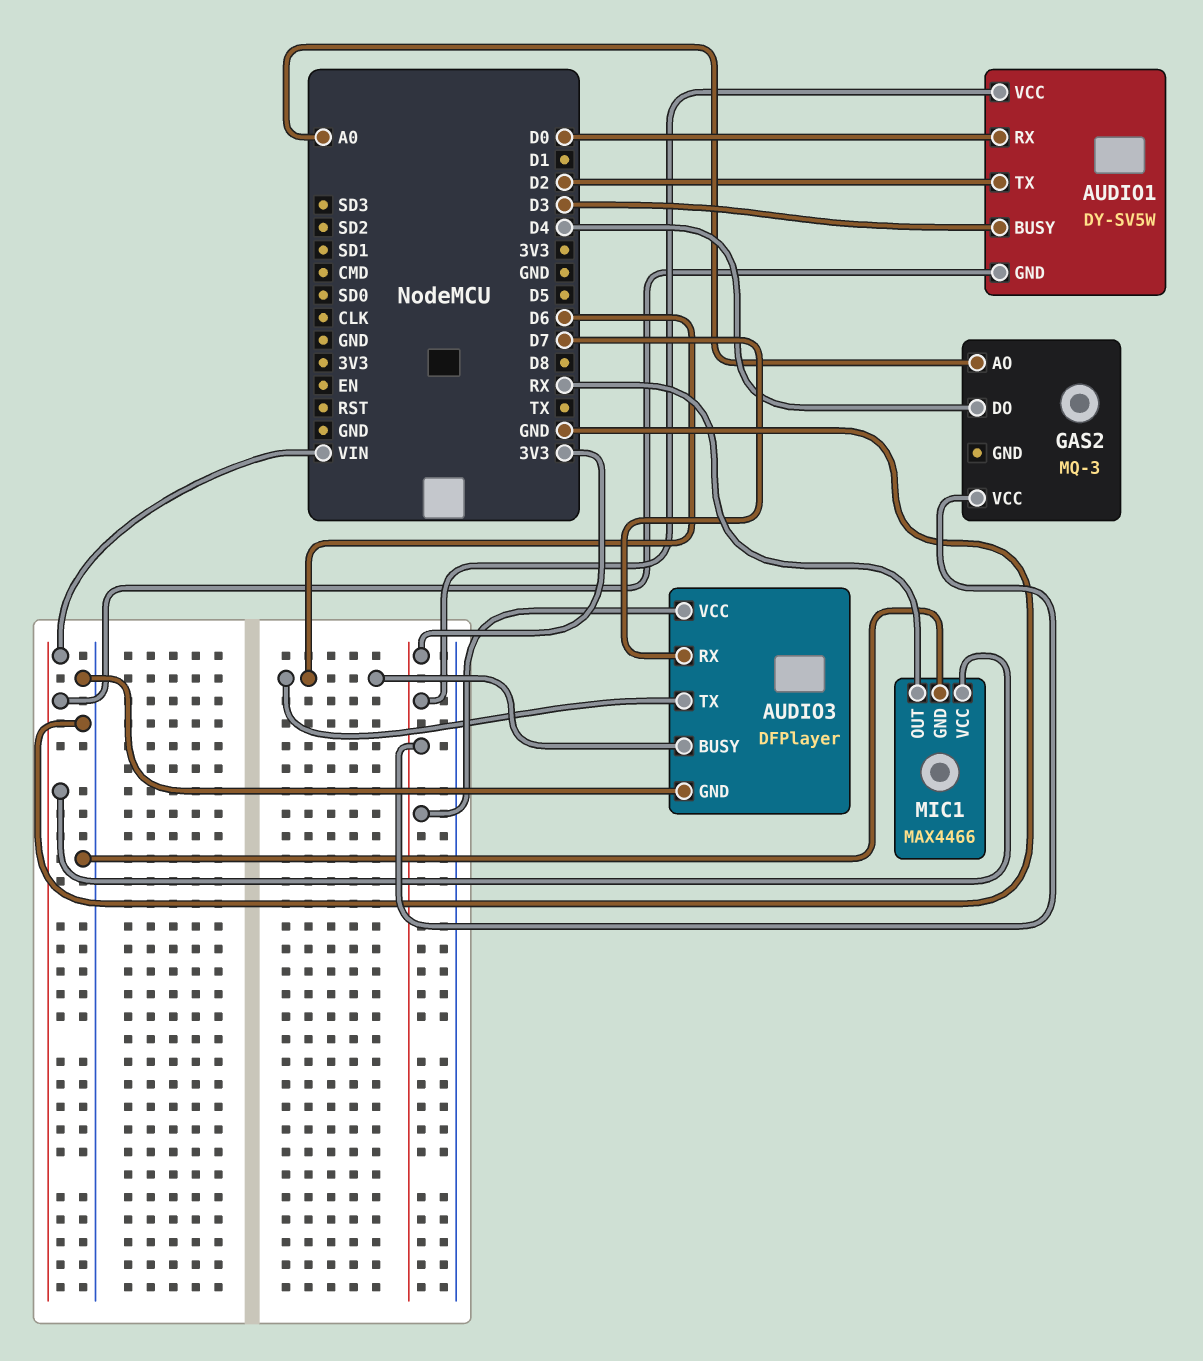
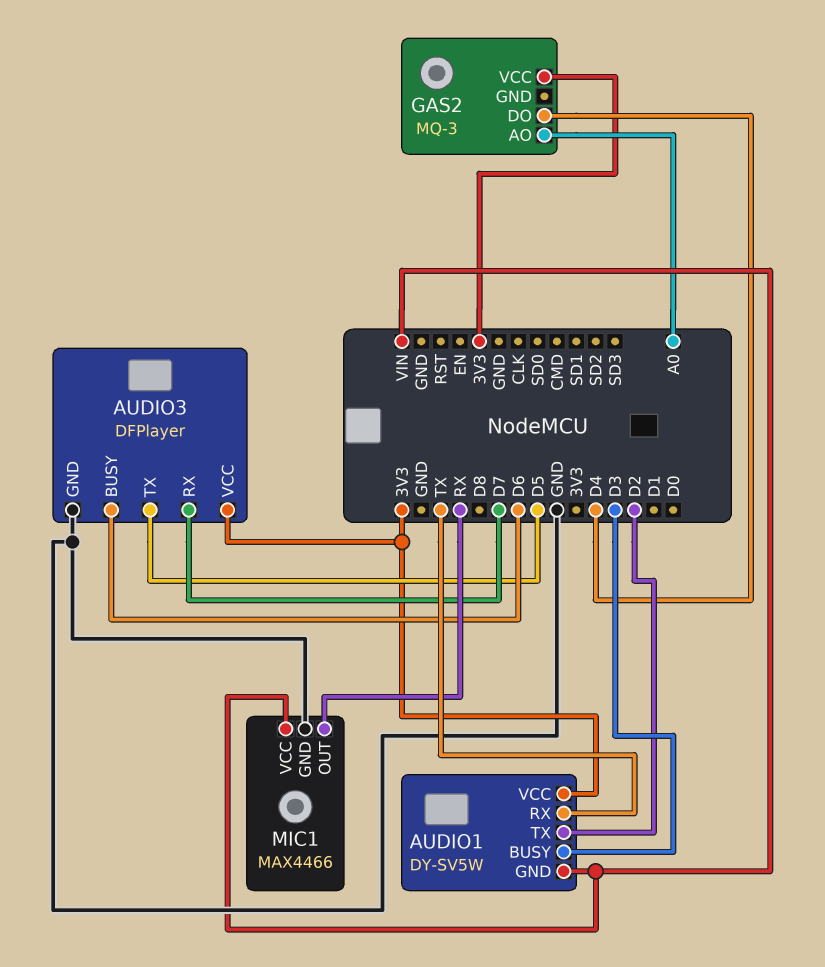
AUDIO1 pin RX: D0 -> TX
AUDIO3 pin TX: D6 -> D5

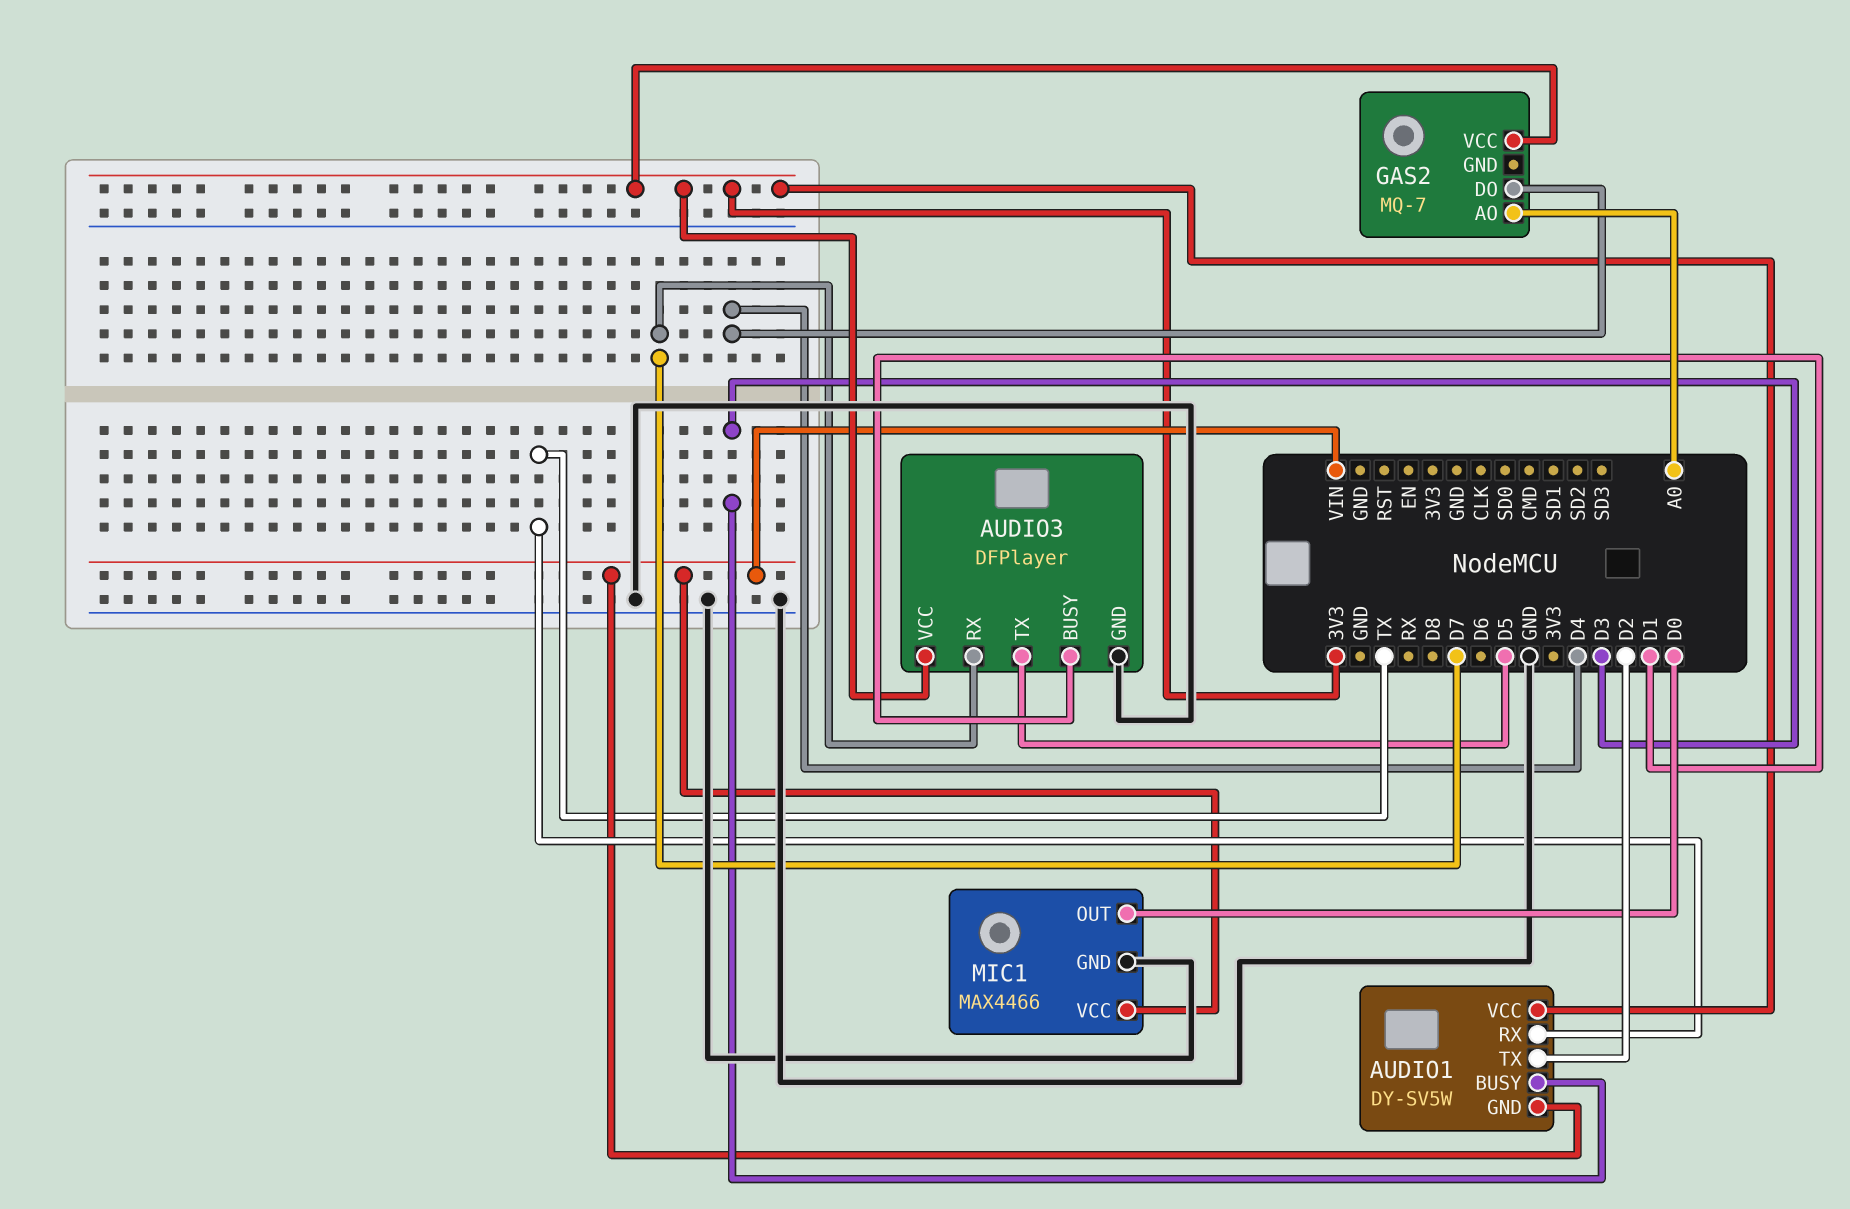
AUDIO3 pin BUSY: D6 -> D1
GAS2: MQ-3 -> MQ-7
MIC1 pin OUT: RX -> D0

